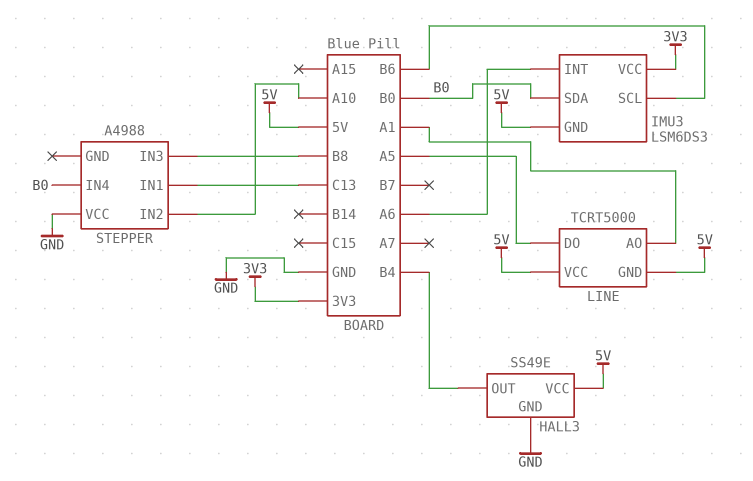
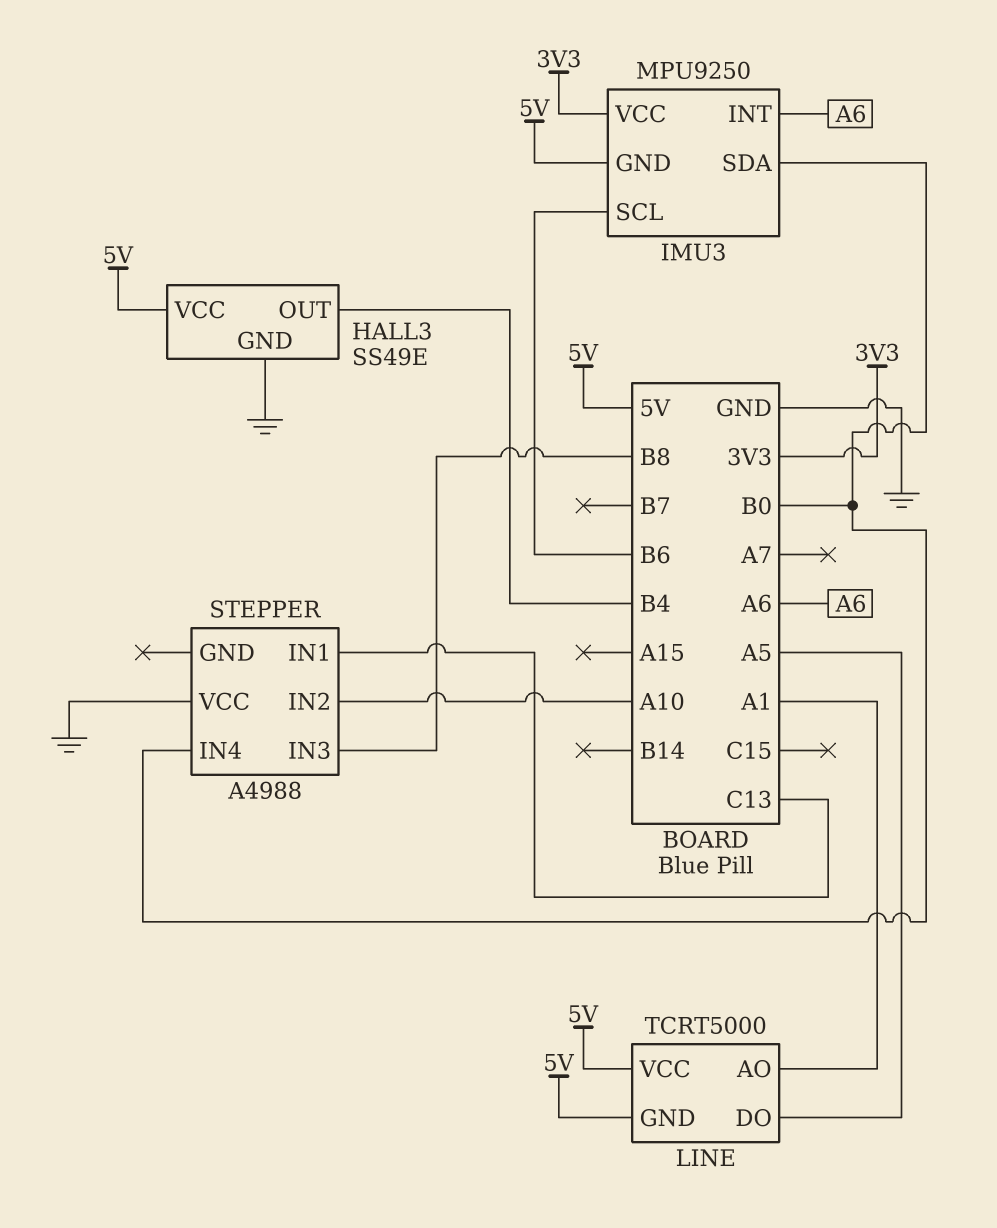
IMU3: LSM6DS3 -> MPU9250

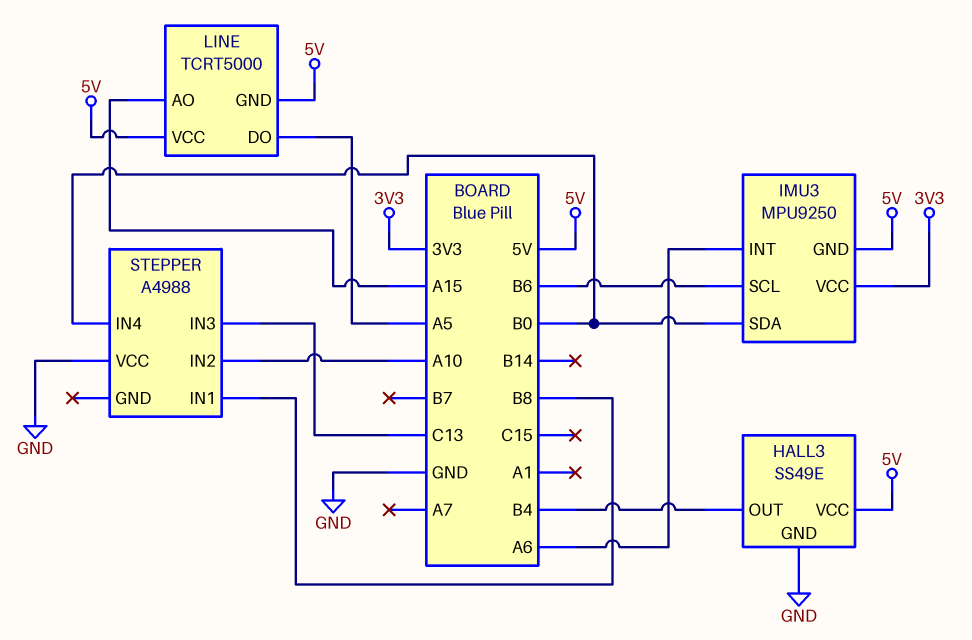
LINE pin AO: A1 -> A15
STEPPER pin IN1: C13 -> B8
STEPPER pin IN3: B8 -> C13

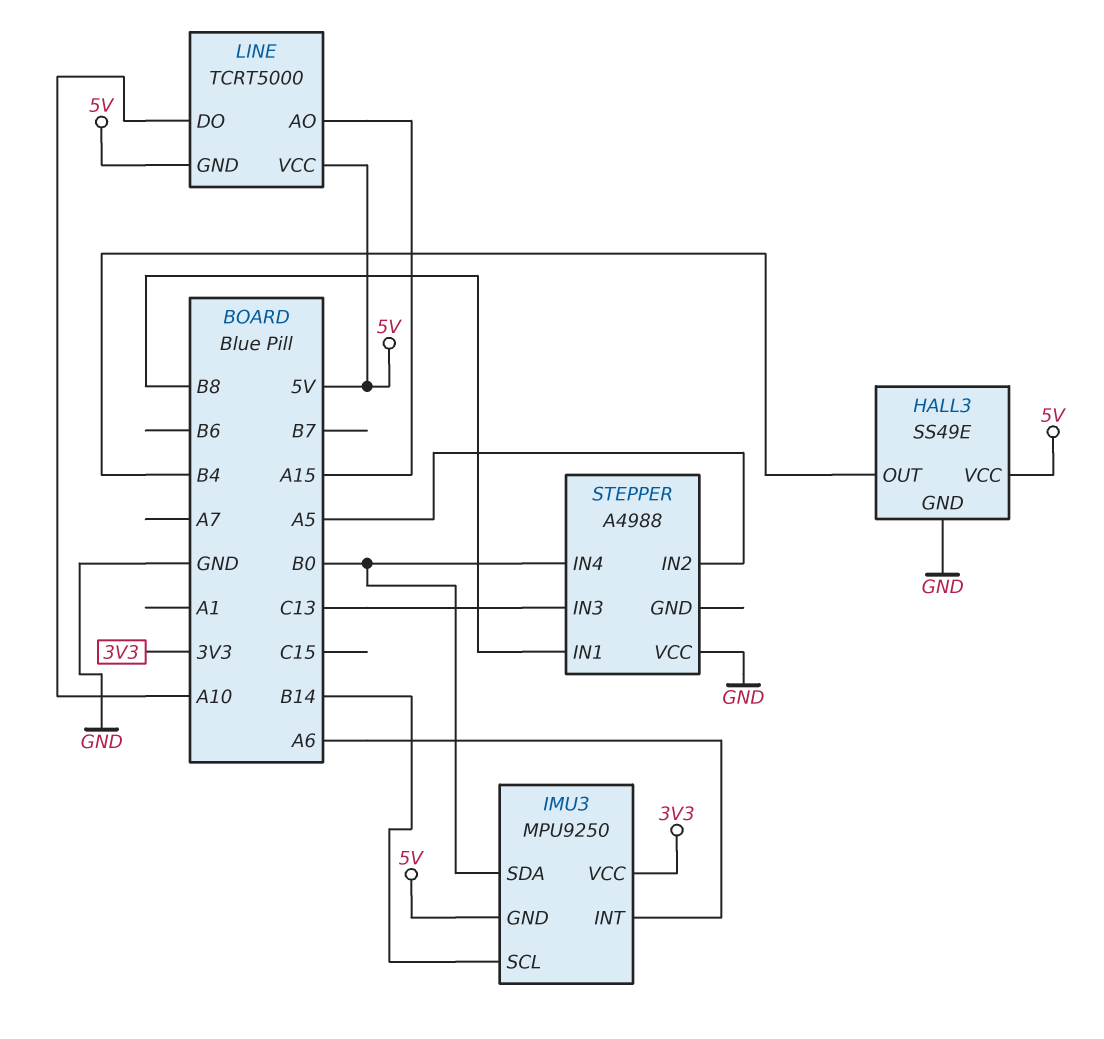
IMU3 pin SCL: B6 -> B14
LINE pin DO: A5 -> A10
STEPPER pin IN2: A10 -> A5

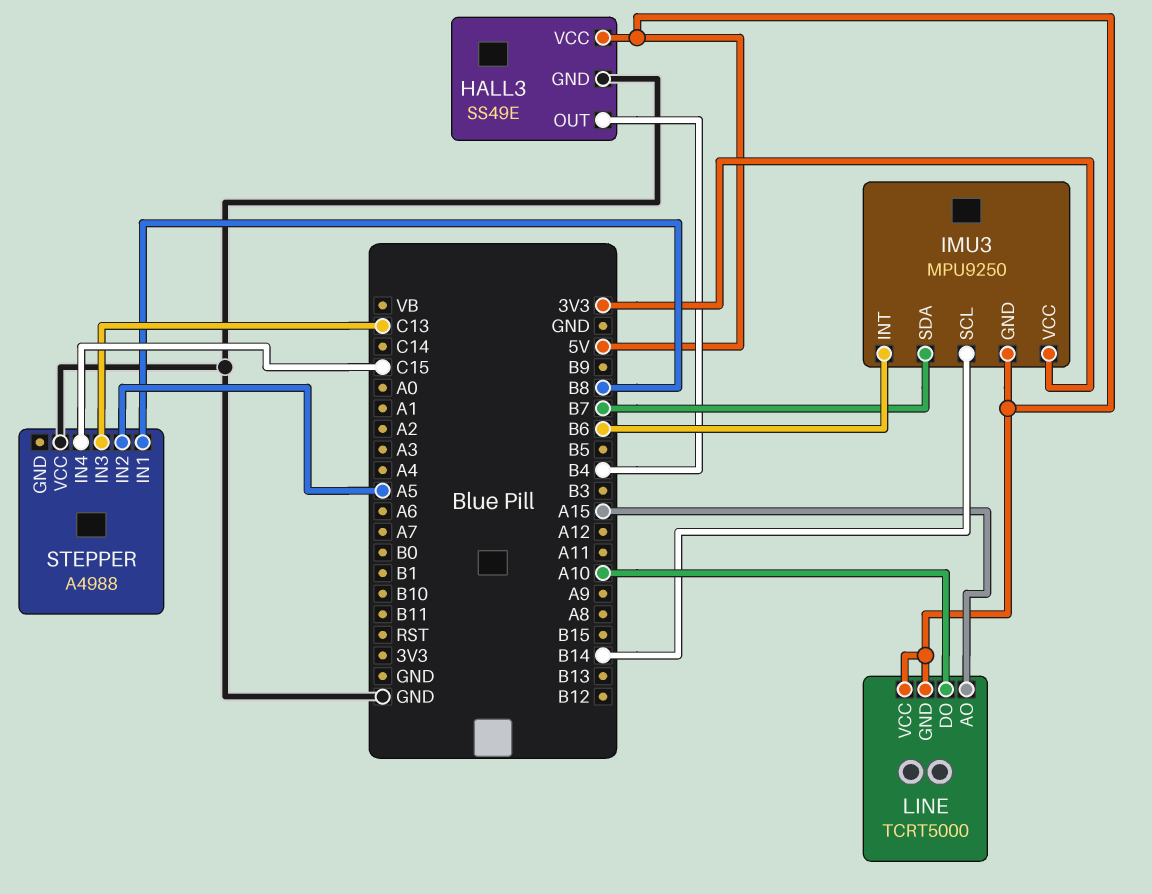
IMU3 pin INT: A6 -> B6
IMU3 pin SDA: B0 -> B7
STEPPER pin IN4: B0 -> C15

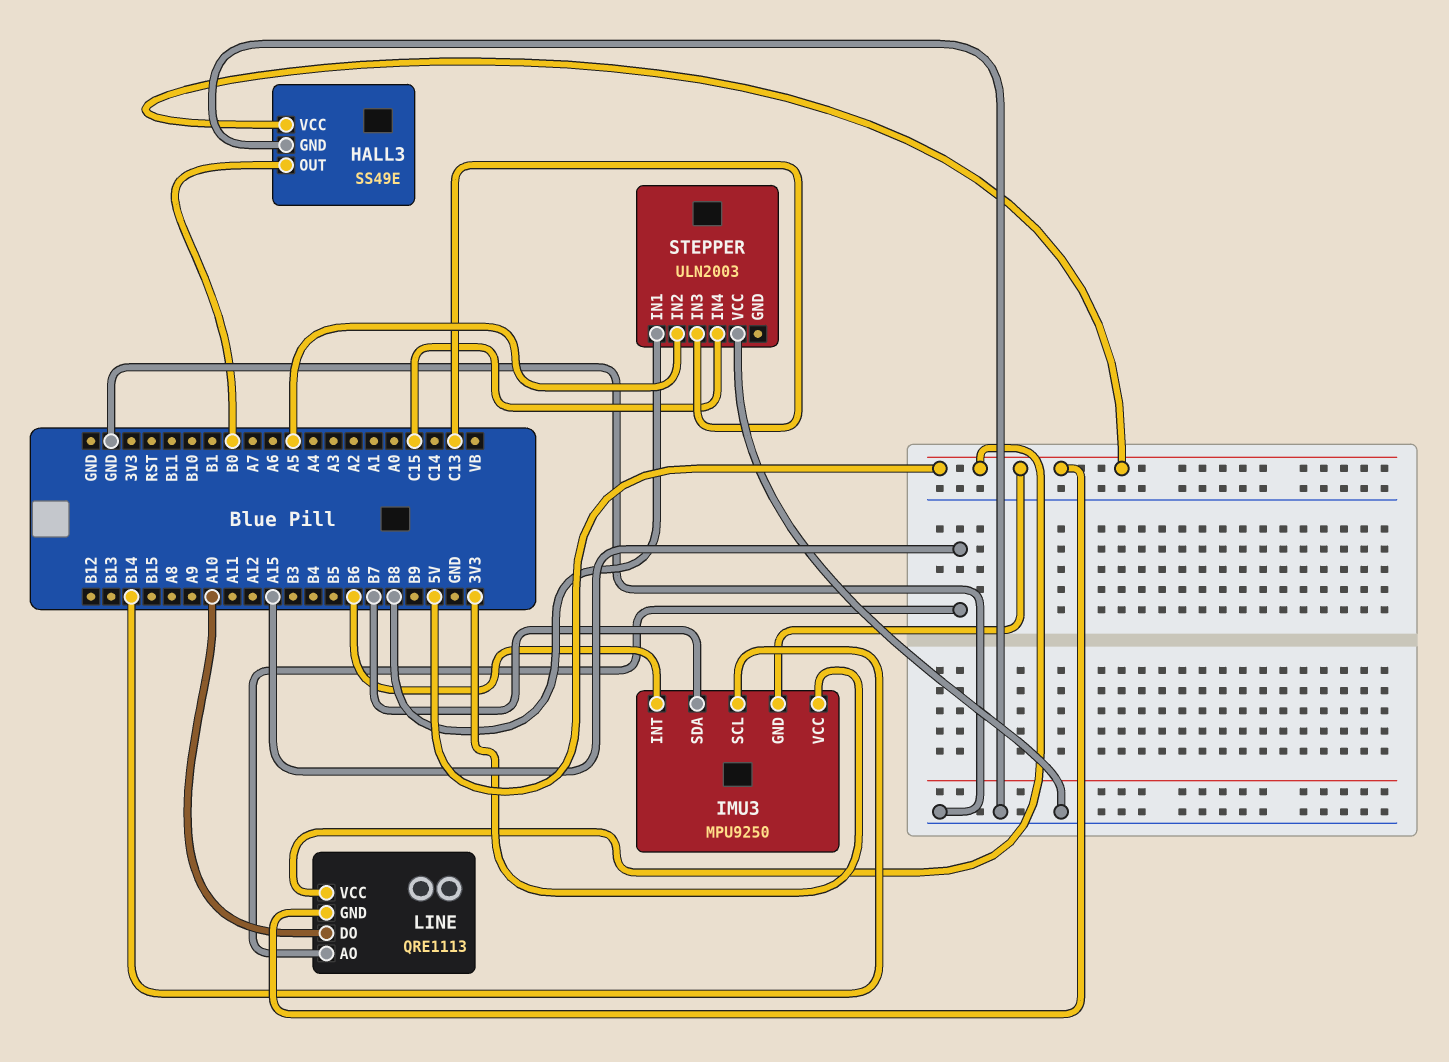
HALL3 pin OUT: B4 -> B0
LINE: TCRT5000 -> QRE1113
STEPPER: A4988 -> ULN2003

